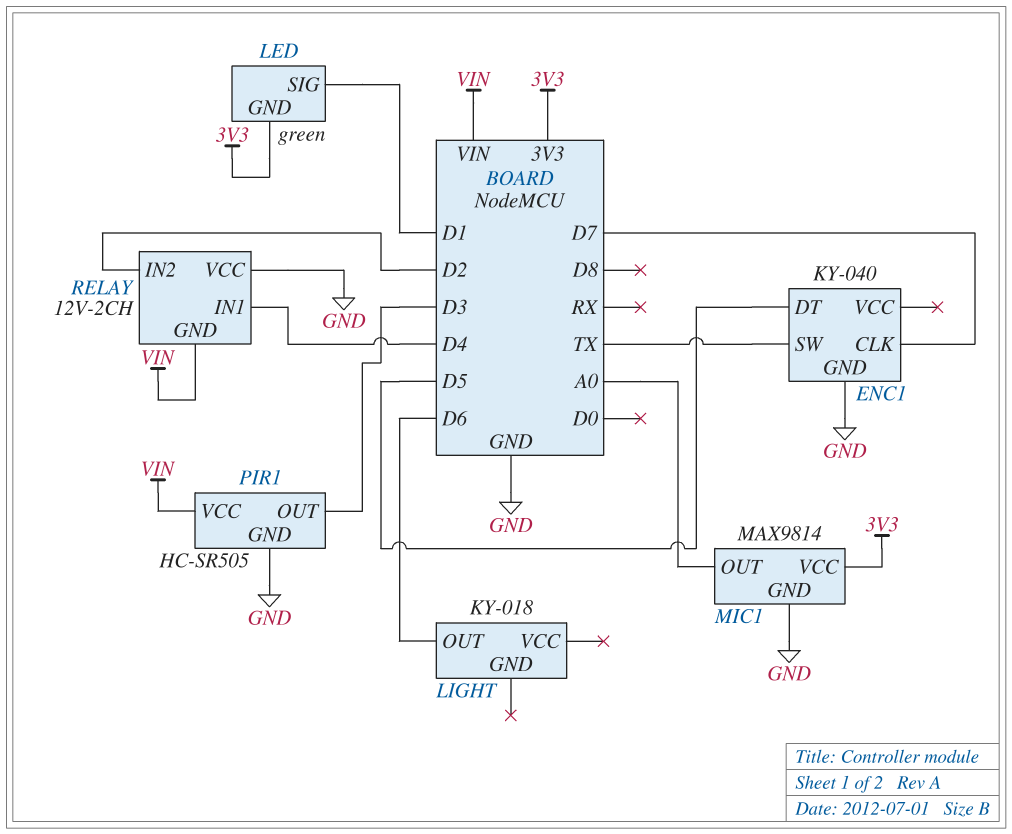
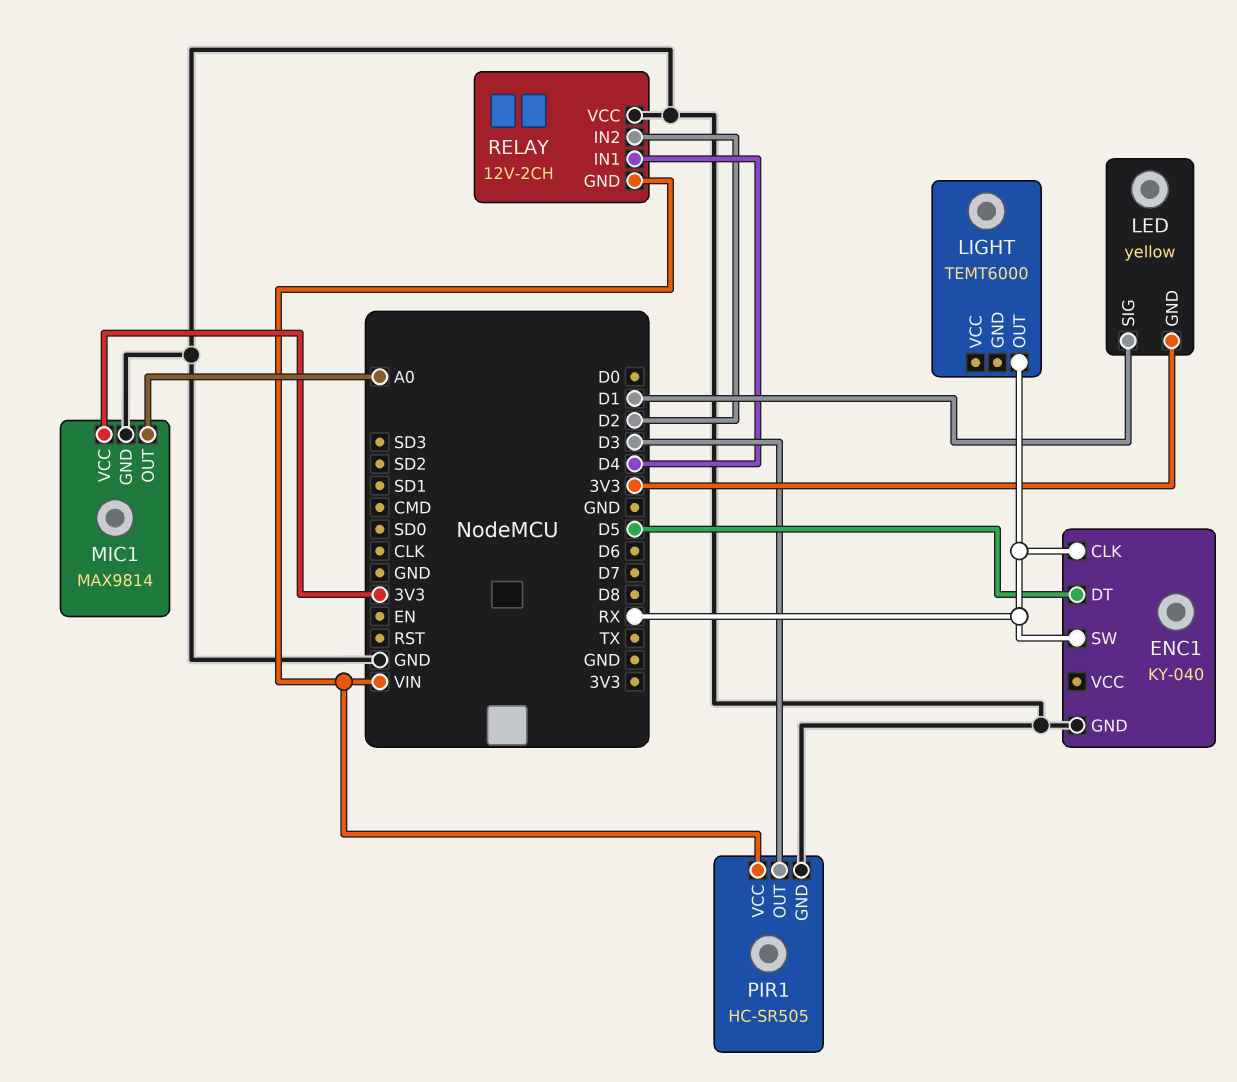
ENC1 pin CLK: D7 -> RX
ENC1 pin SW: TX -> RX
LED: green -> yellow
LIGHT: KY-018 -> TEMT6000
LIGHT pin OUT: D6 -> RX

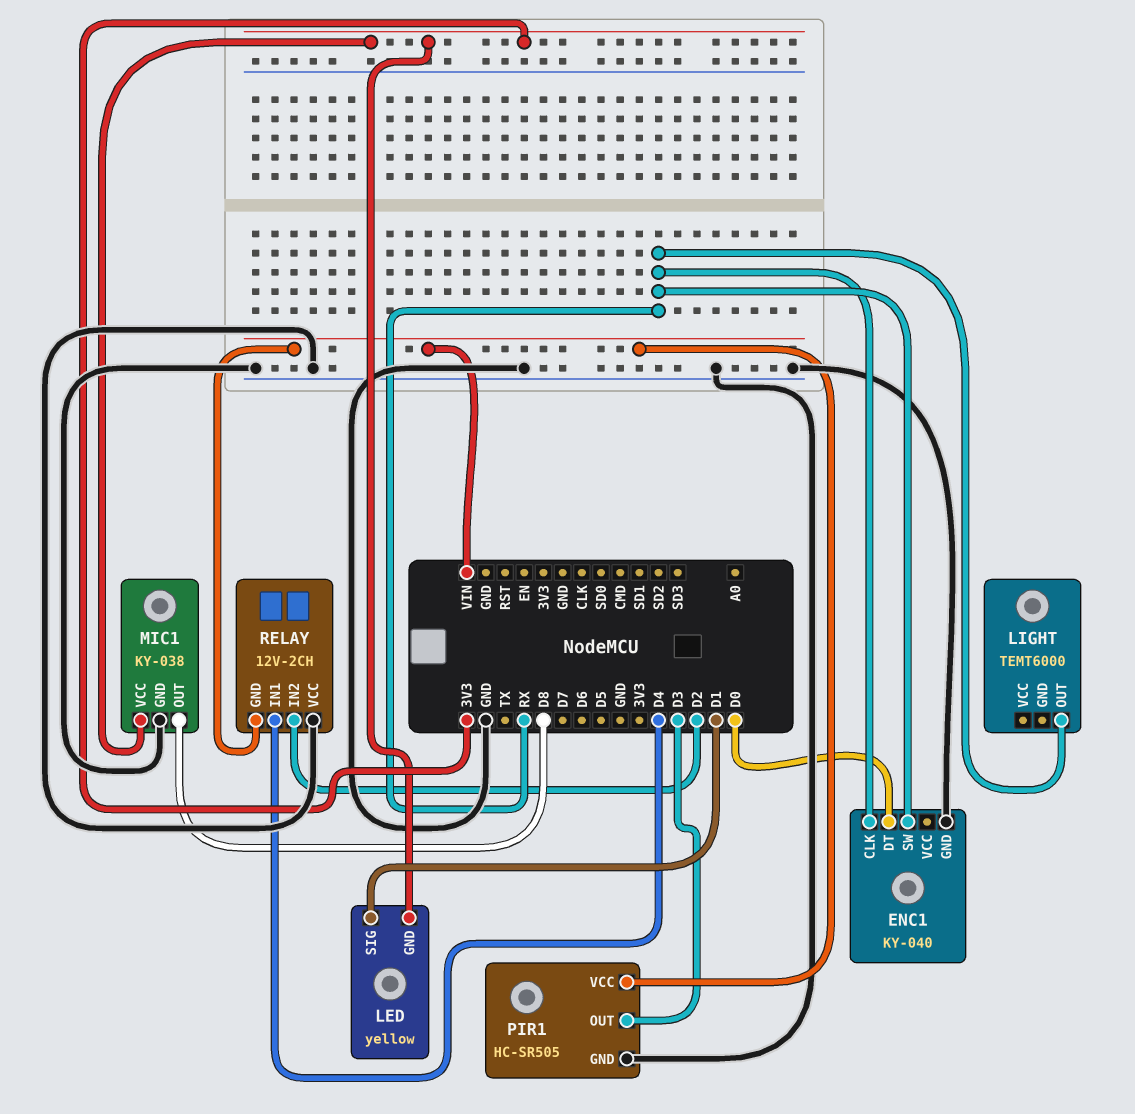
ENC1 pin DT: D5 -> D0
MIC1: MAX9814 -> KY-038
MIC1 pin OUT: A0 -> D8

